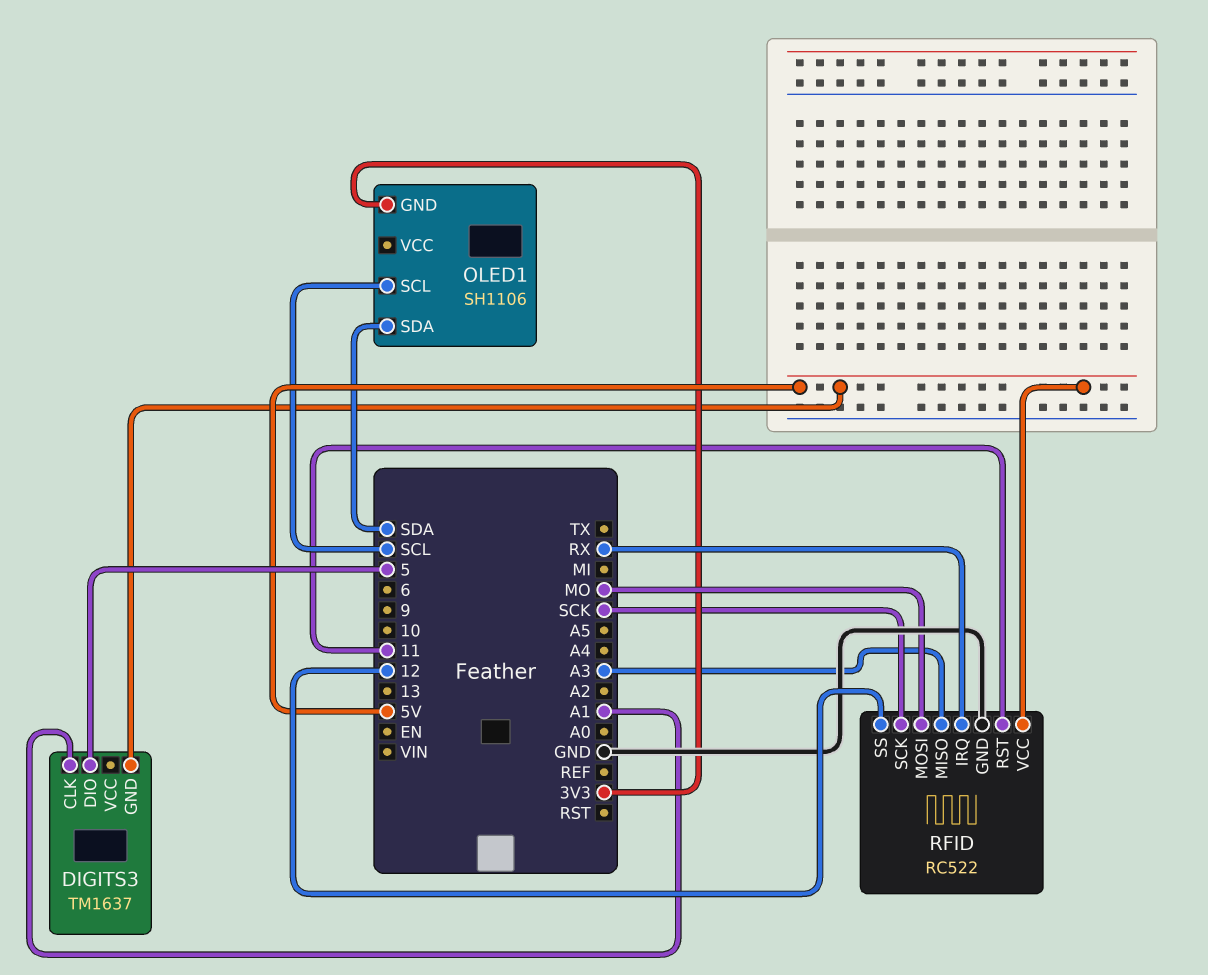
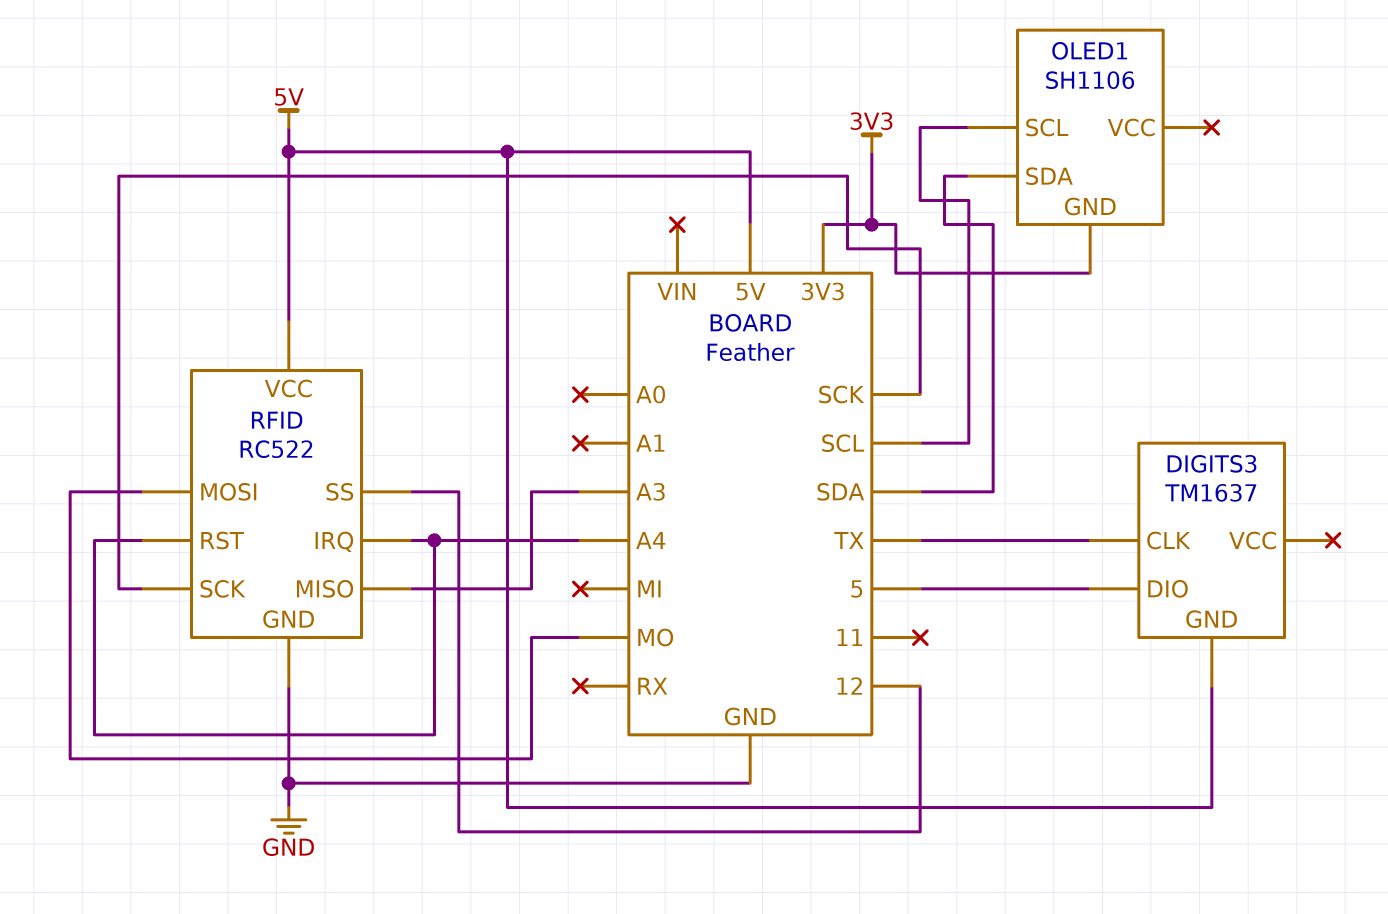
DIGITS3 pin CLK: A1 -> TX
RFID pin IRQ: RX -> A4
RFID pin RST: 11 -> A4

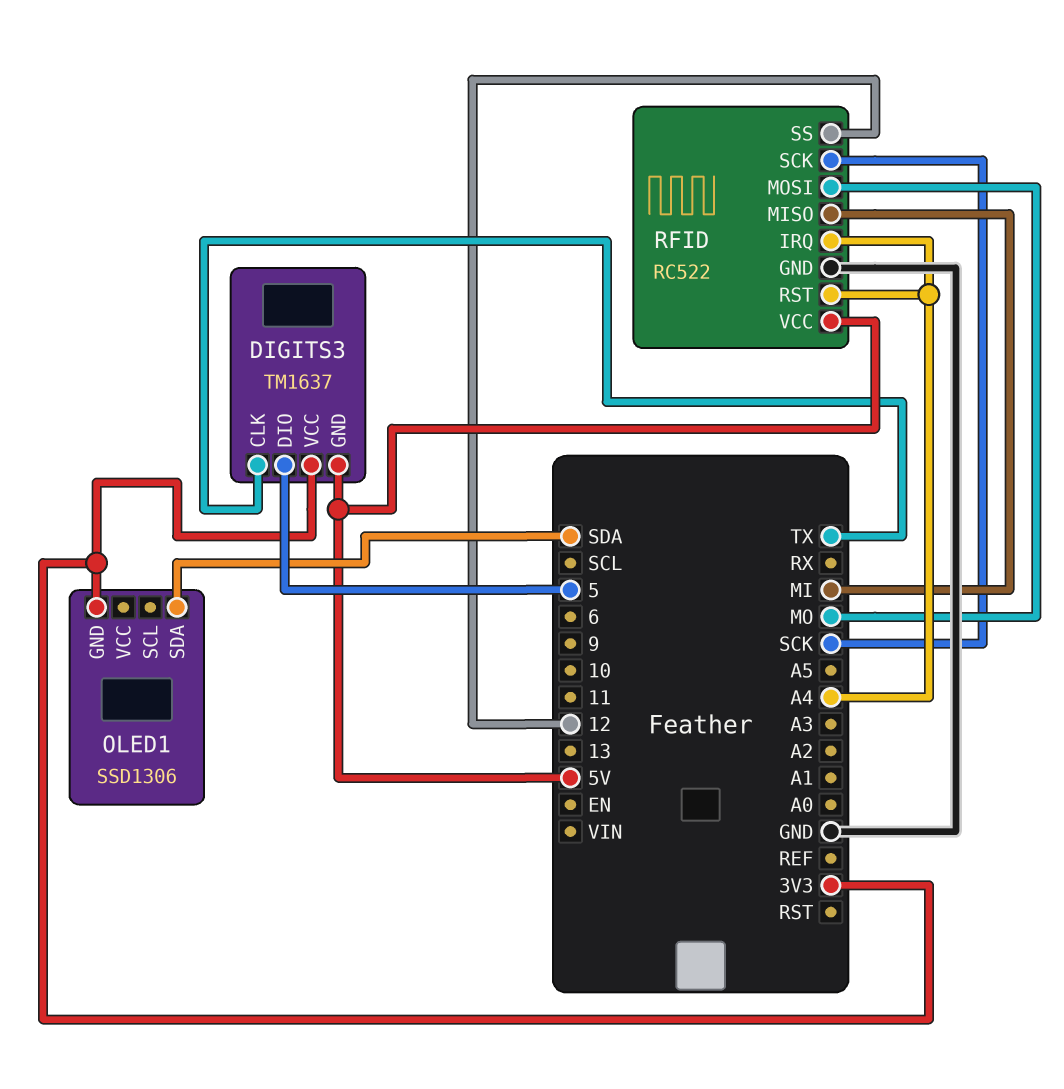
DIGITS3 pin VCC: none -> 3V3
OLED1: SH1106 -> SSD1306
OLED1 pin SCL: SCL -> none
RFID pin MISO: A3 -> MI

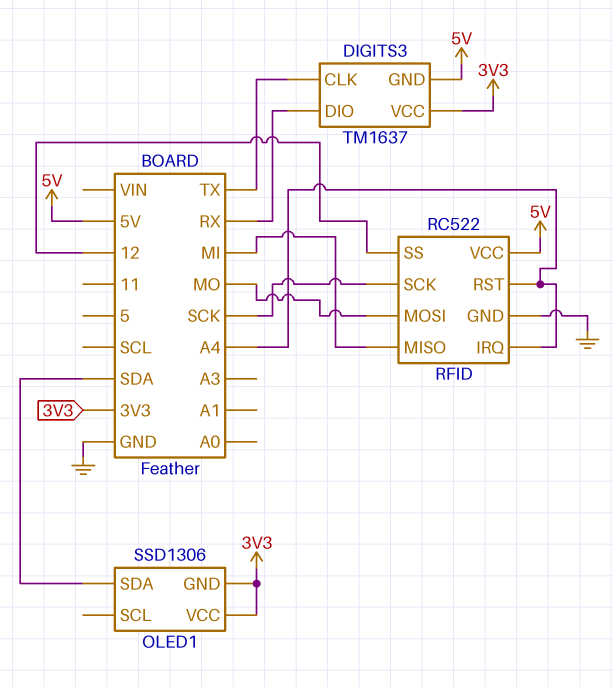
DIGITS3 pin DIO: 5 -> RX
OLED1 pin VCC: none -> 3V3

